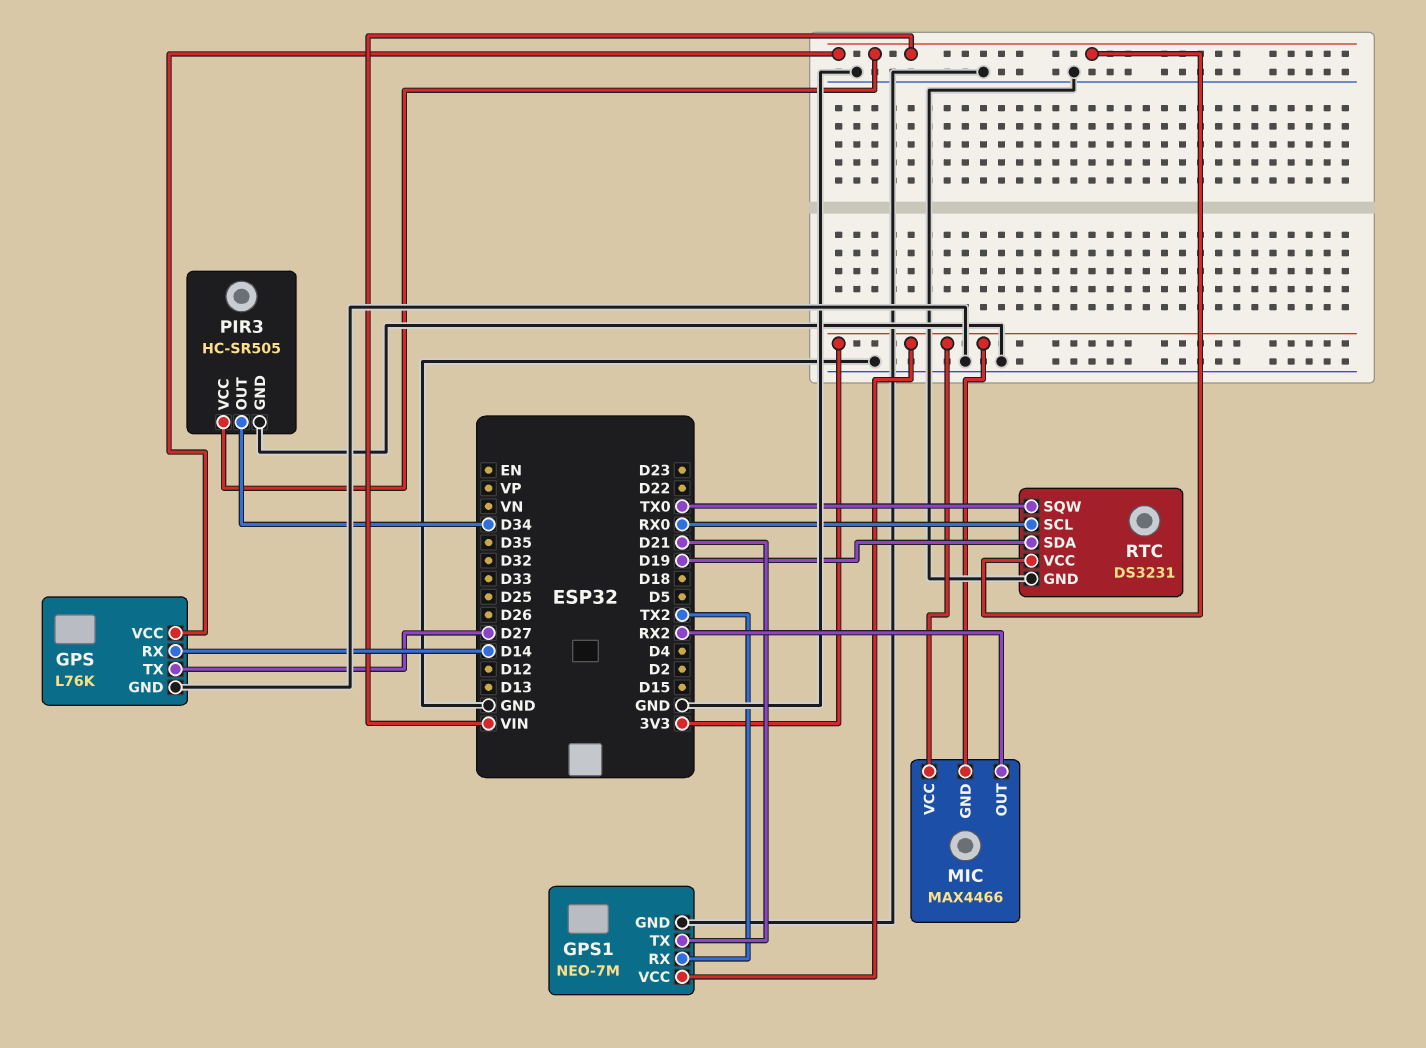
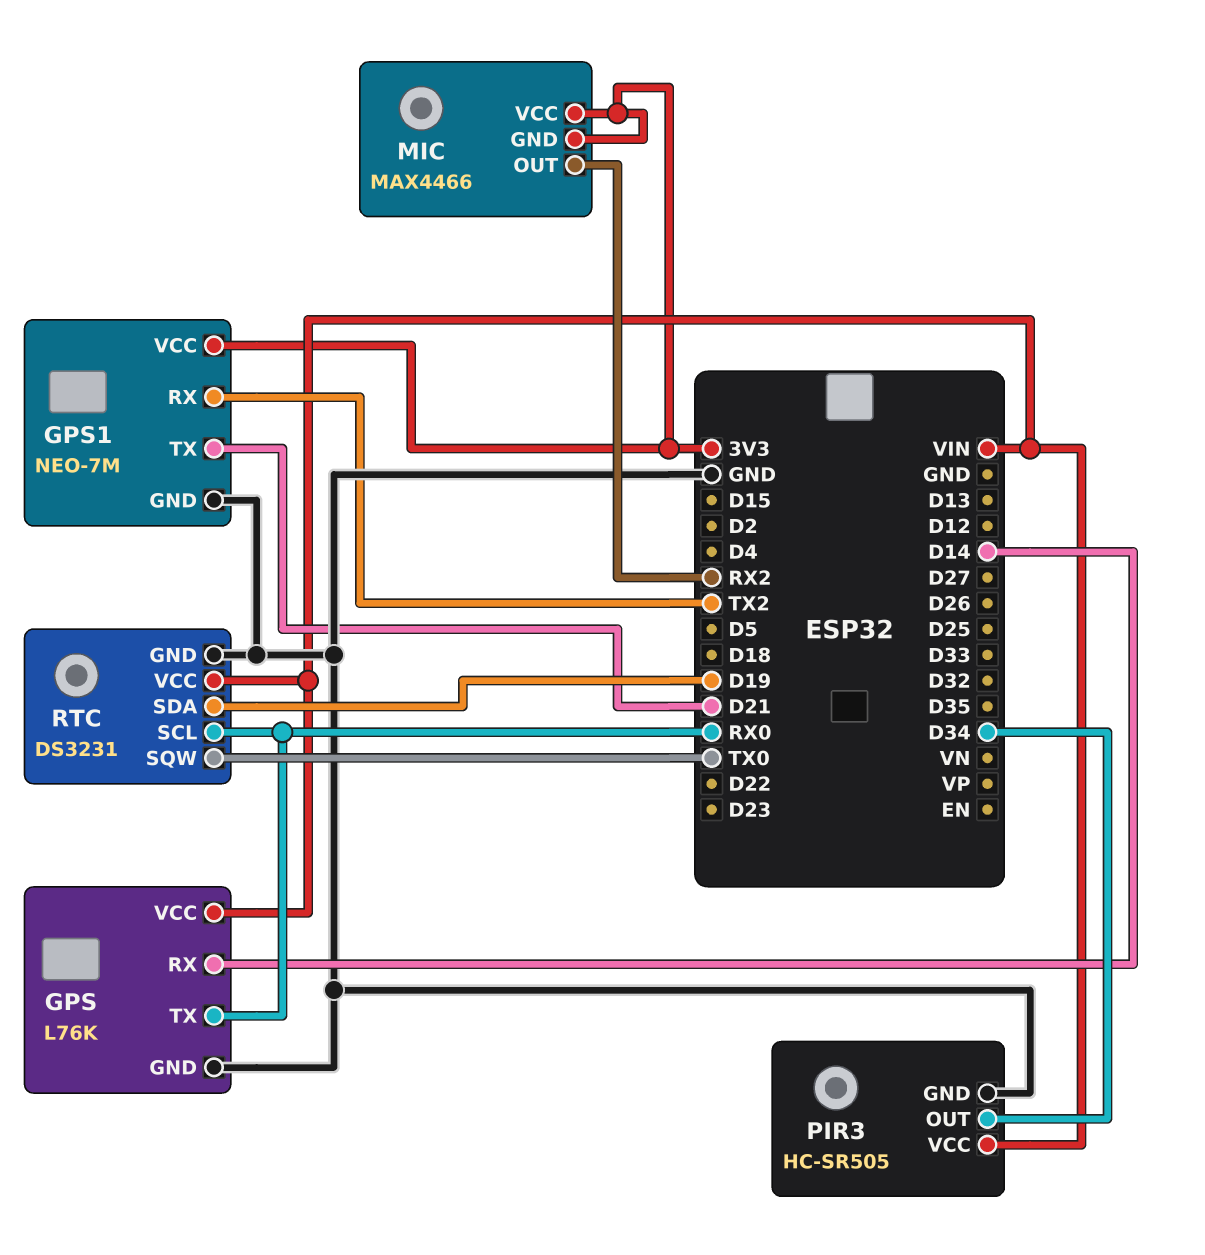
GPS pin TX: D27 -> RX0

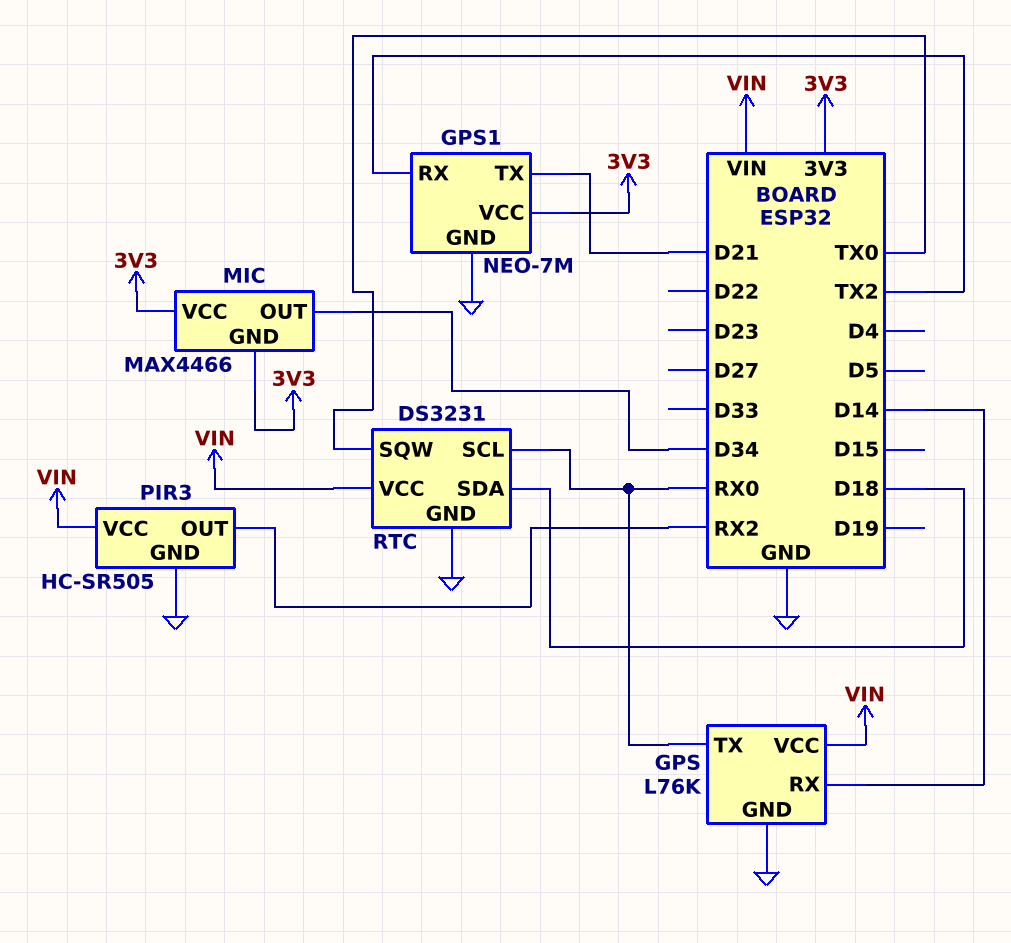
MIC pin OUT: RX2 -> D34
PIR3 pin OUT: D34 -> RX2
RTC pin SDA: D19 -> D18

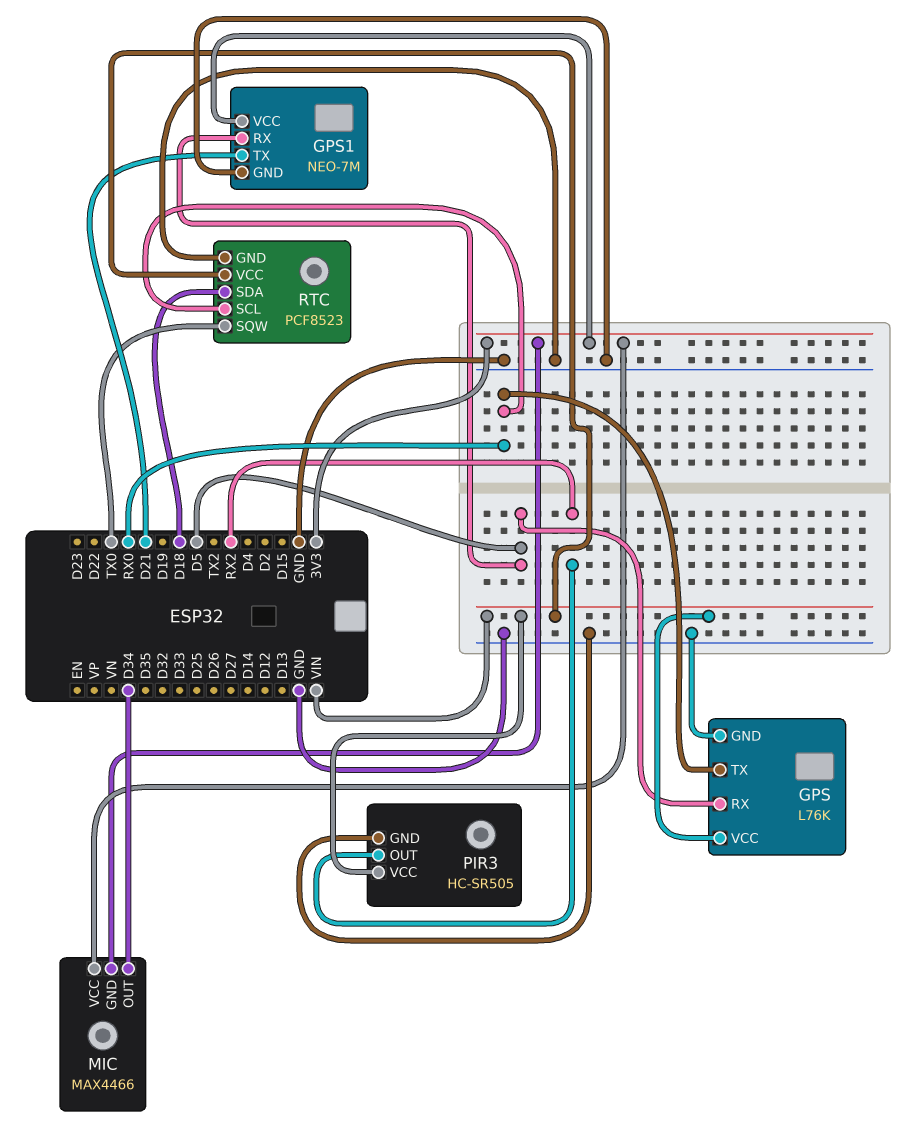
GPS pin RX: D14 -> D5
GPS1 pin RX: TX2 -> D5
RTC: DS3231 -> PCF8523

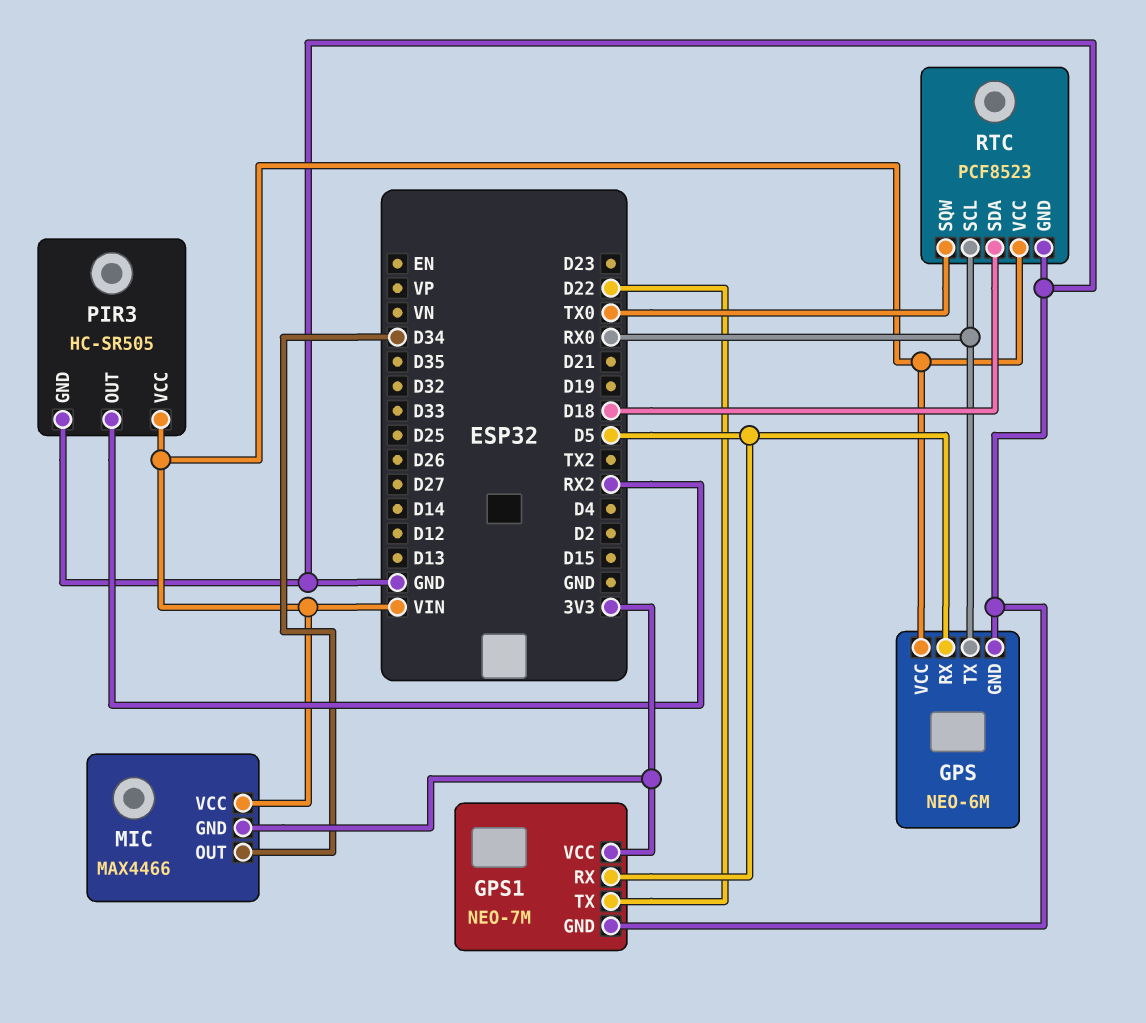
GPS: L76K -> NEO-6M
GPS1 pin TX: D21 -> D22
MIC pin VCC: 3V3 -> VIN

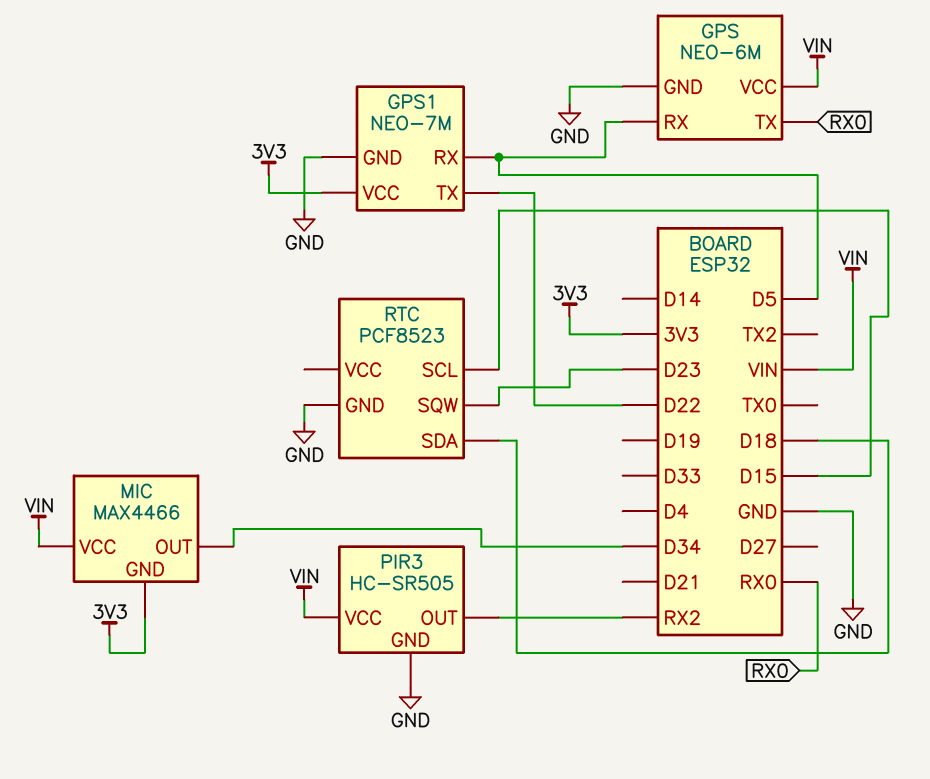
RTC pin SCL: RX0 -> D15
RTC pin SQW: TX0 -> D23
RTC pin VCC: VIN -> none

